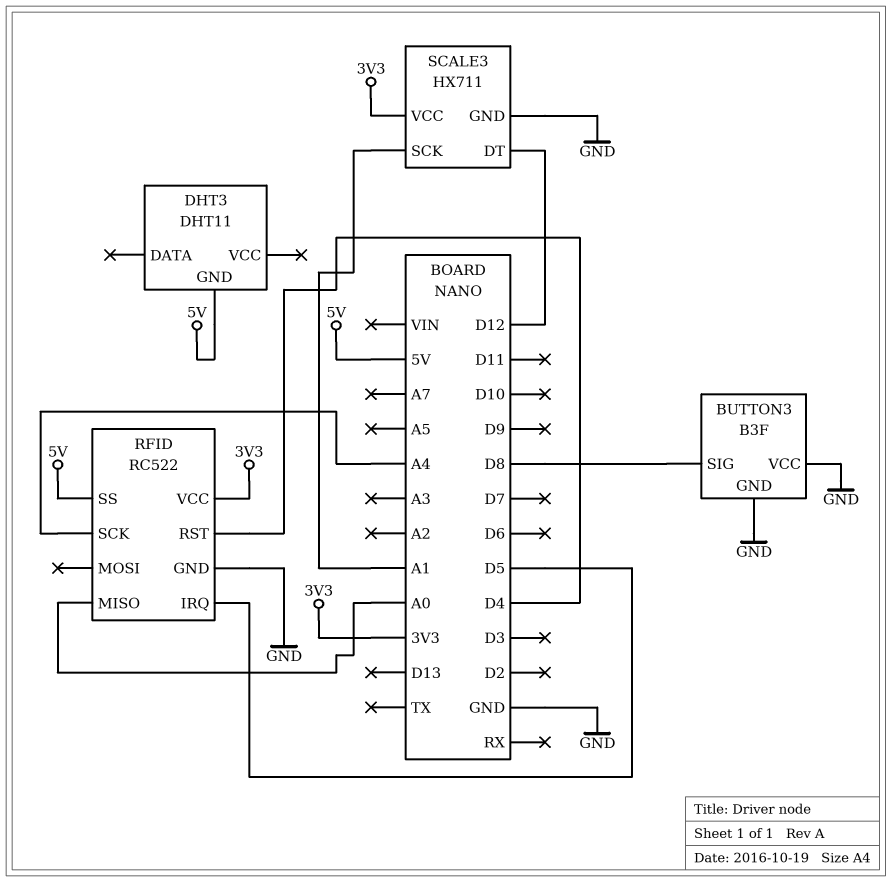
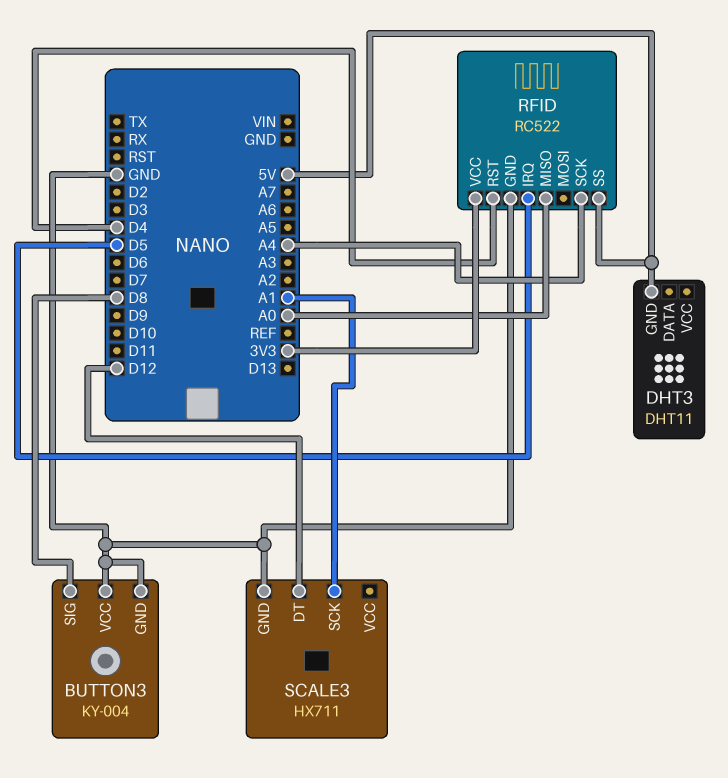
BUTTON3: B3F -> KY-004
SCALE3 pin VCC: 3V3 -> none

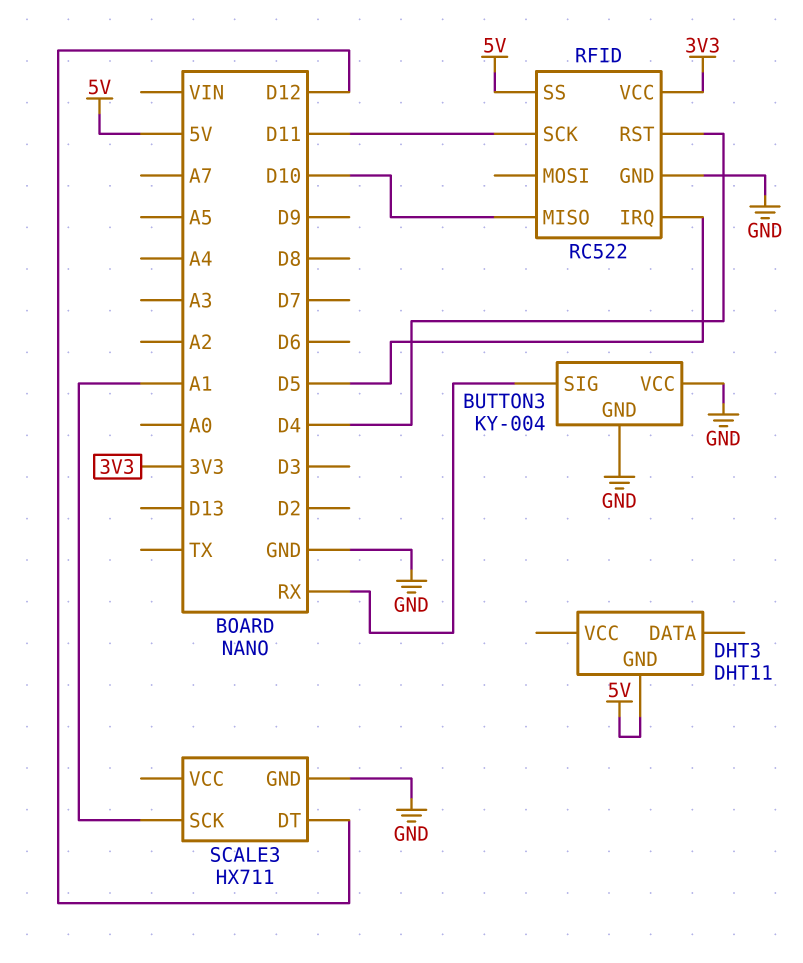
BUTTON3 pin SIG: D8 -> RX
RFID pin MISO: A0 -> D10
RFID pin SCK: A4 -> D11

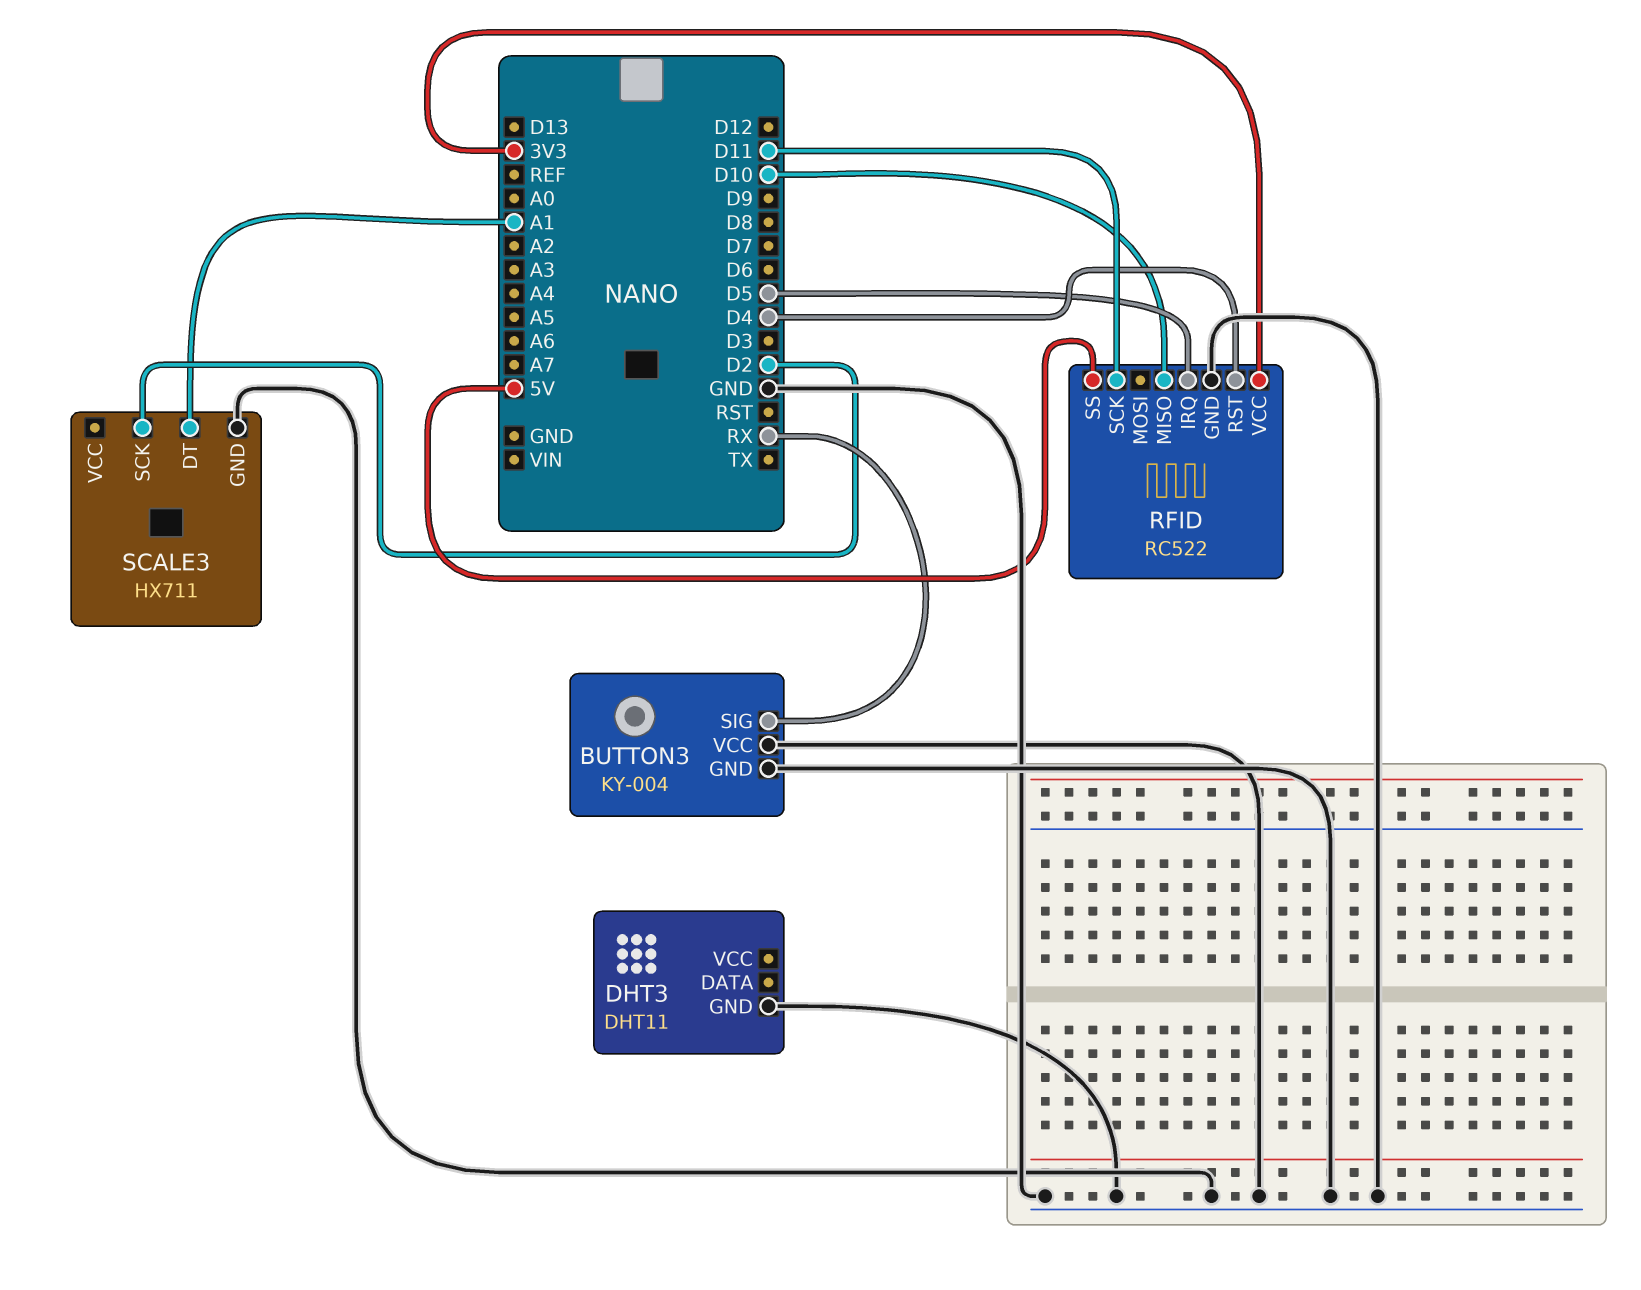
DHT3 pin GND: 5V -> GND
SCALE3 pin DT: D12 -> A1
SCALE3 pin SCK: A1 -> D2

